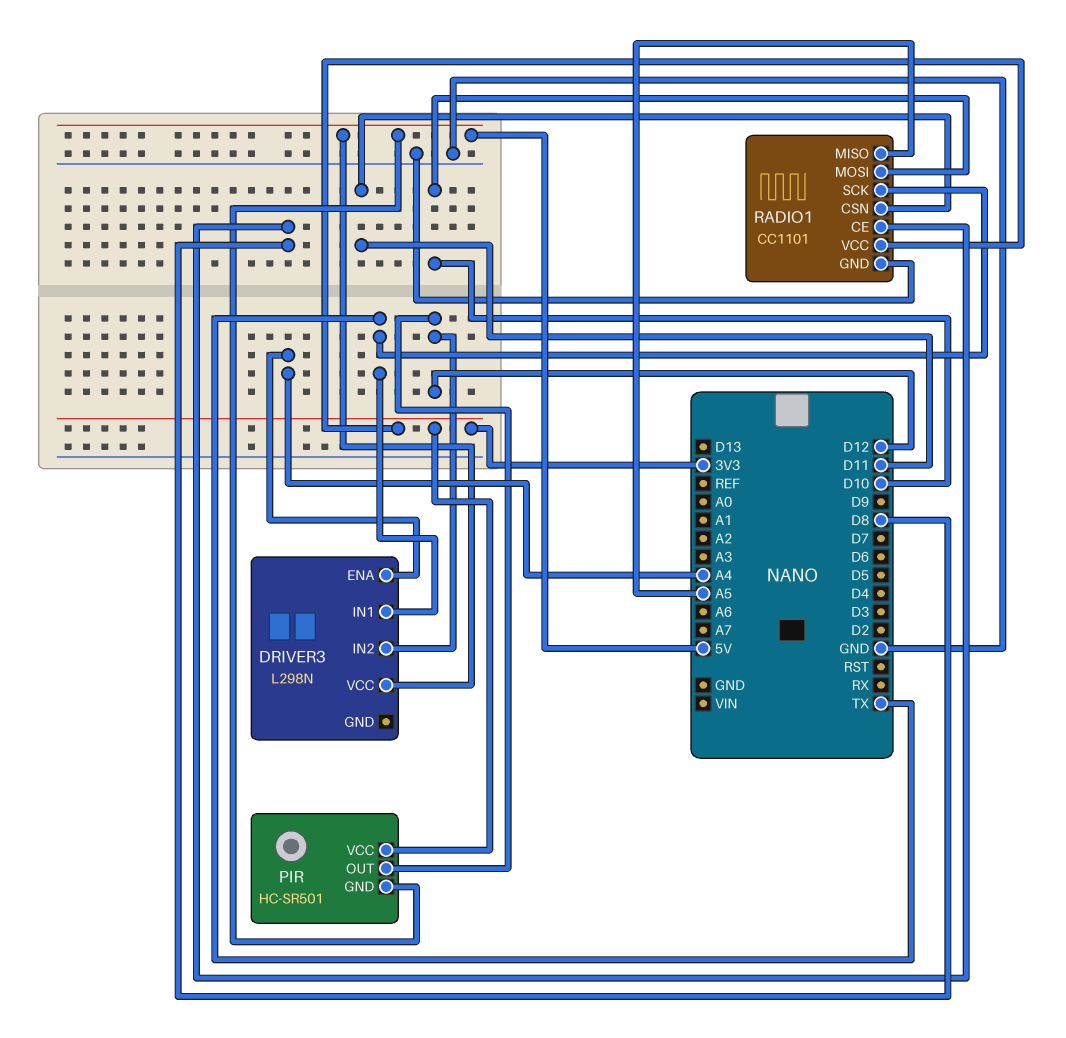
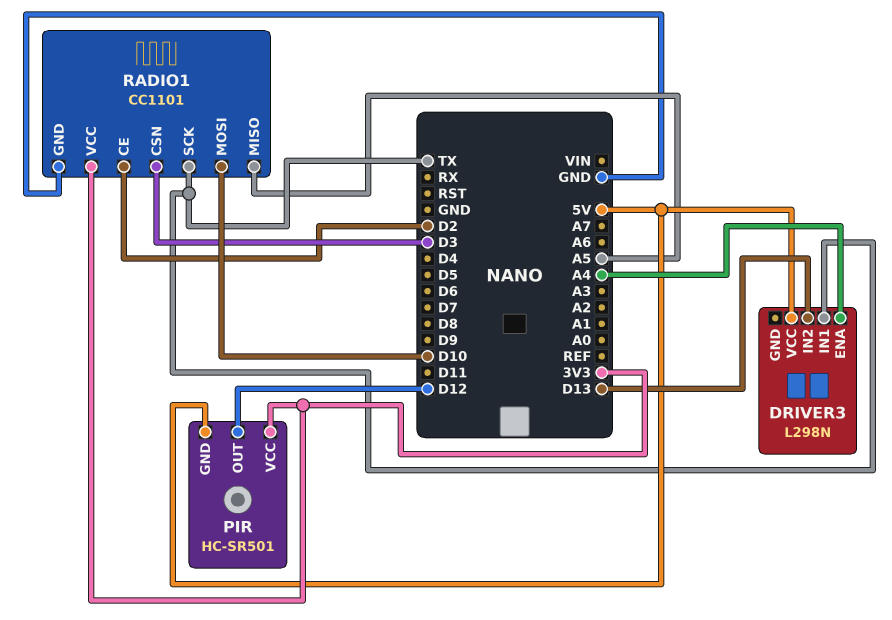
DRIVER3 pin IN2: D12 -> D13
RADIO1 pin CE: D8 -> D2
RADIO1 pin CSN: D11 -> D3

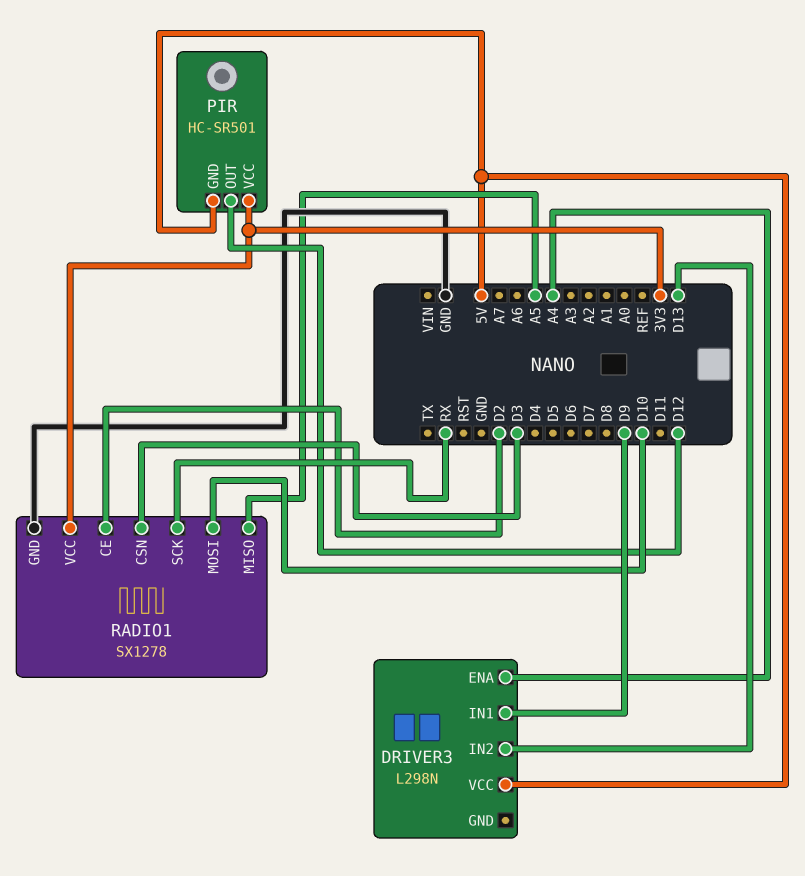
DRIVER3 pin IN1: TX -> D9
RADIO1: CC1101 -> SX1278
RADIO1 pin SCK: TX -> RX

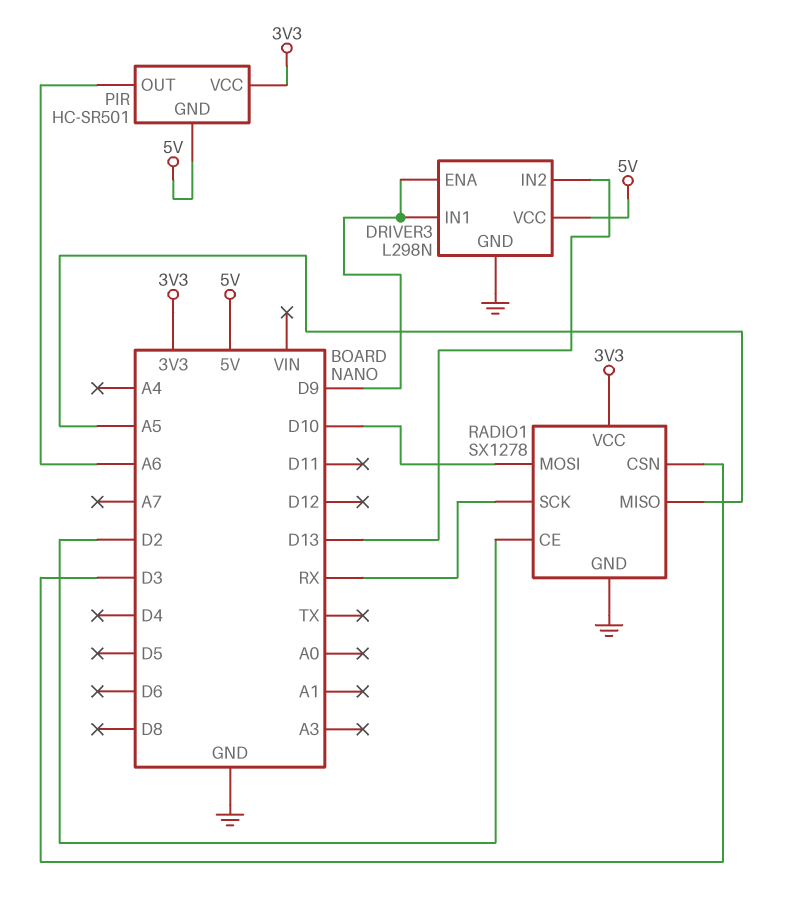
DRIVER3 pin ENA: A4 -> D9
DRIVER3 pin GND: none -> GND
PIR pin OUT: D12 -> A6

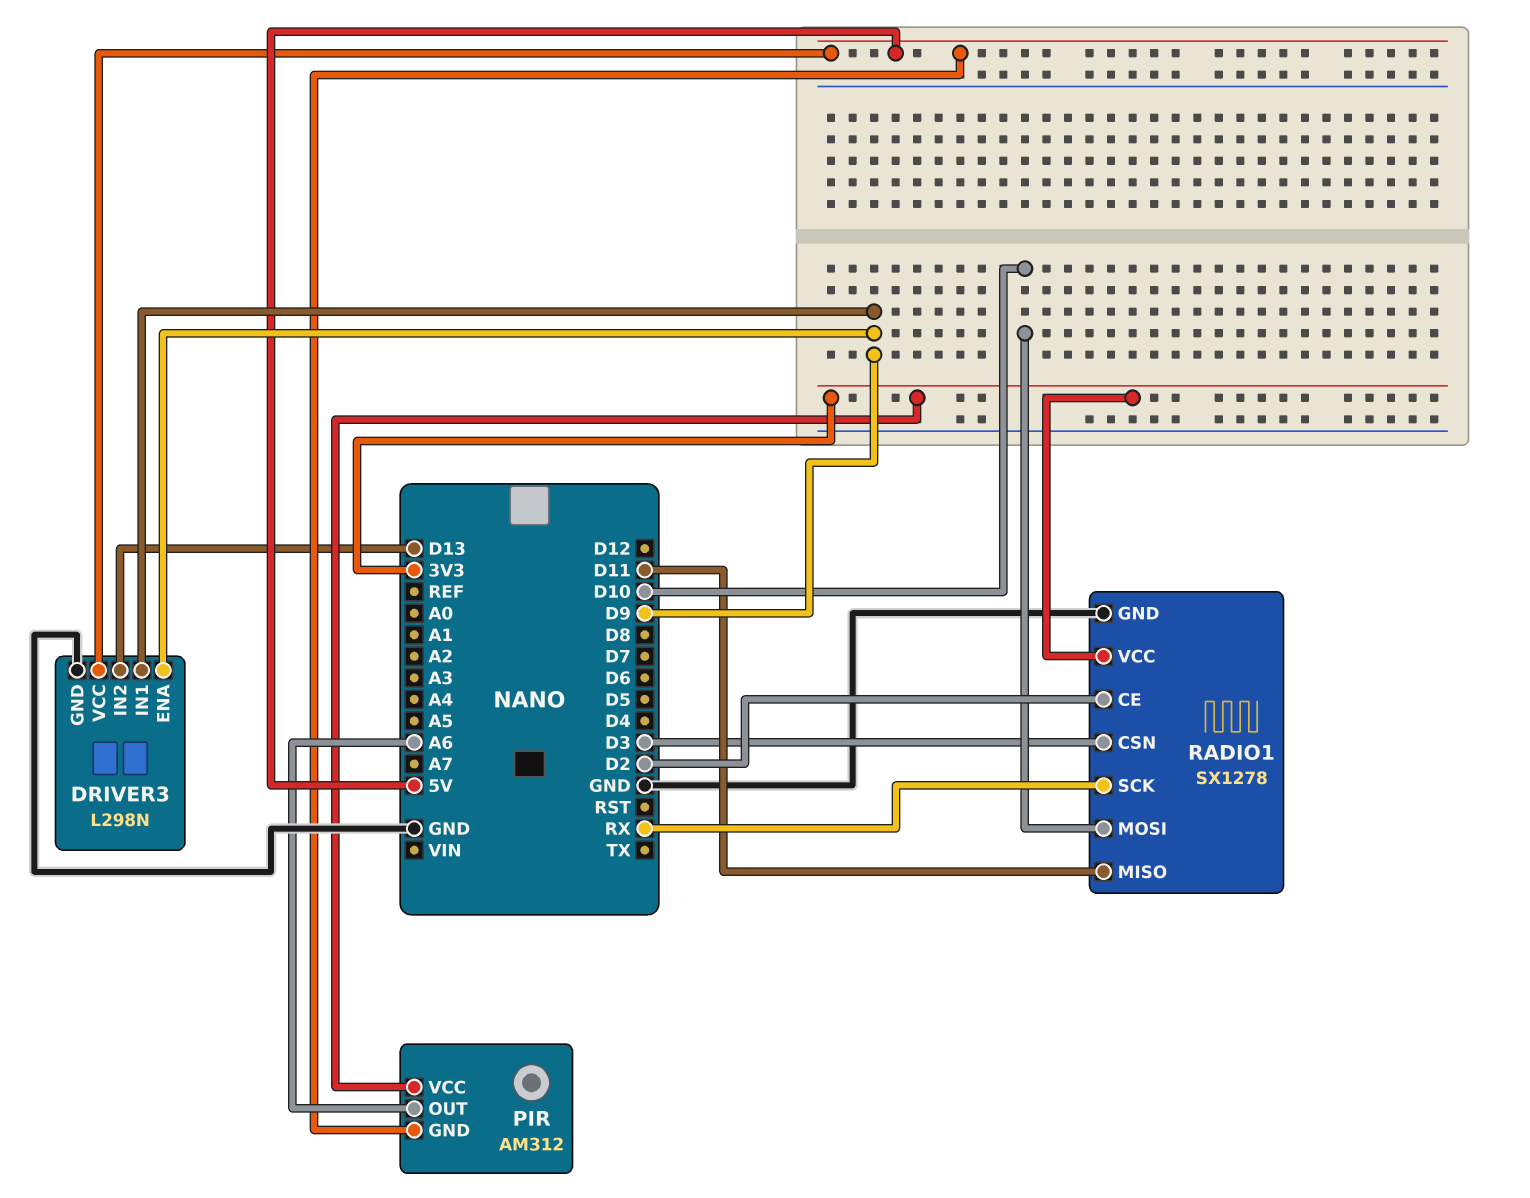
PIR: HC-SR501 -> AM312
RADIO1 pin MISO: A5 -> D11

